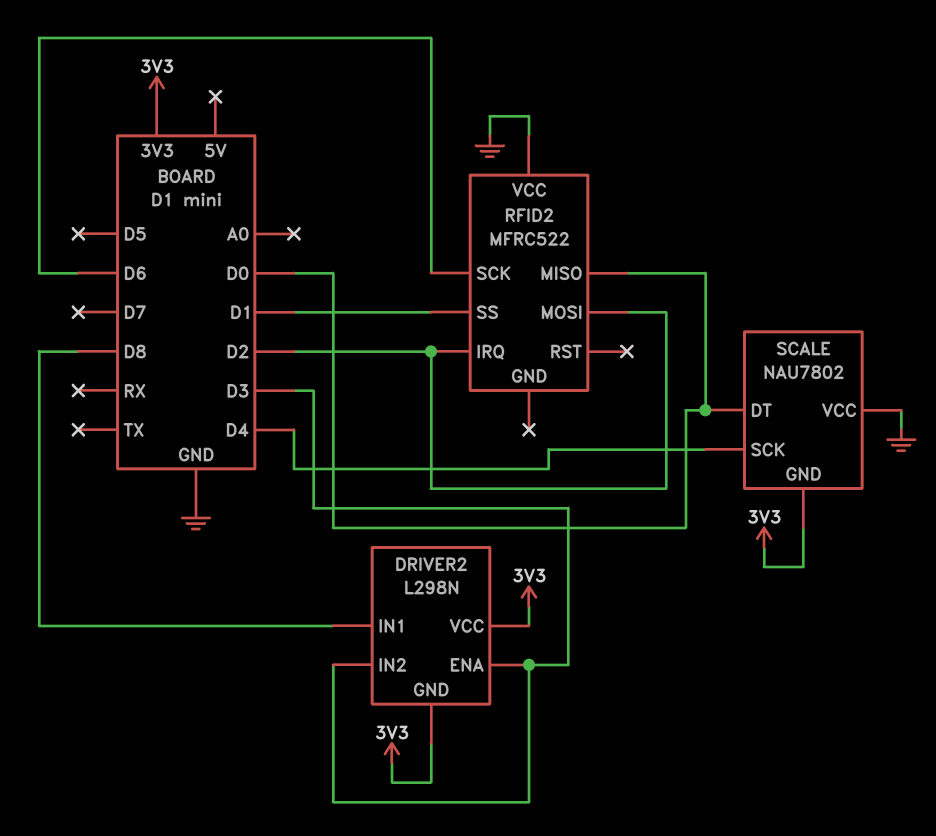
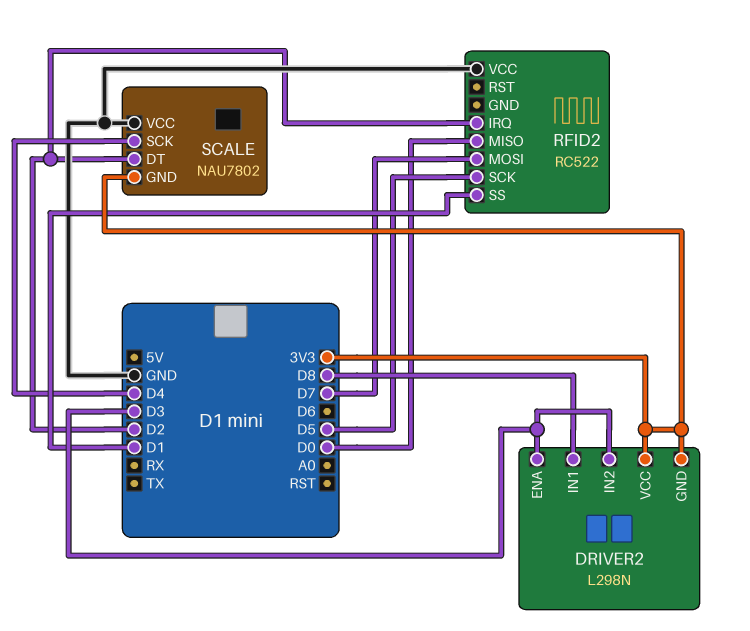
RFID2: MFRC522 -> RC522
RFID2 pin MOSI: D2 -> D7
RFID2 pin SCK: D6 -> D5
SCALE pin DT: D0 -> D2

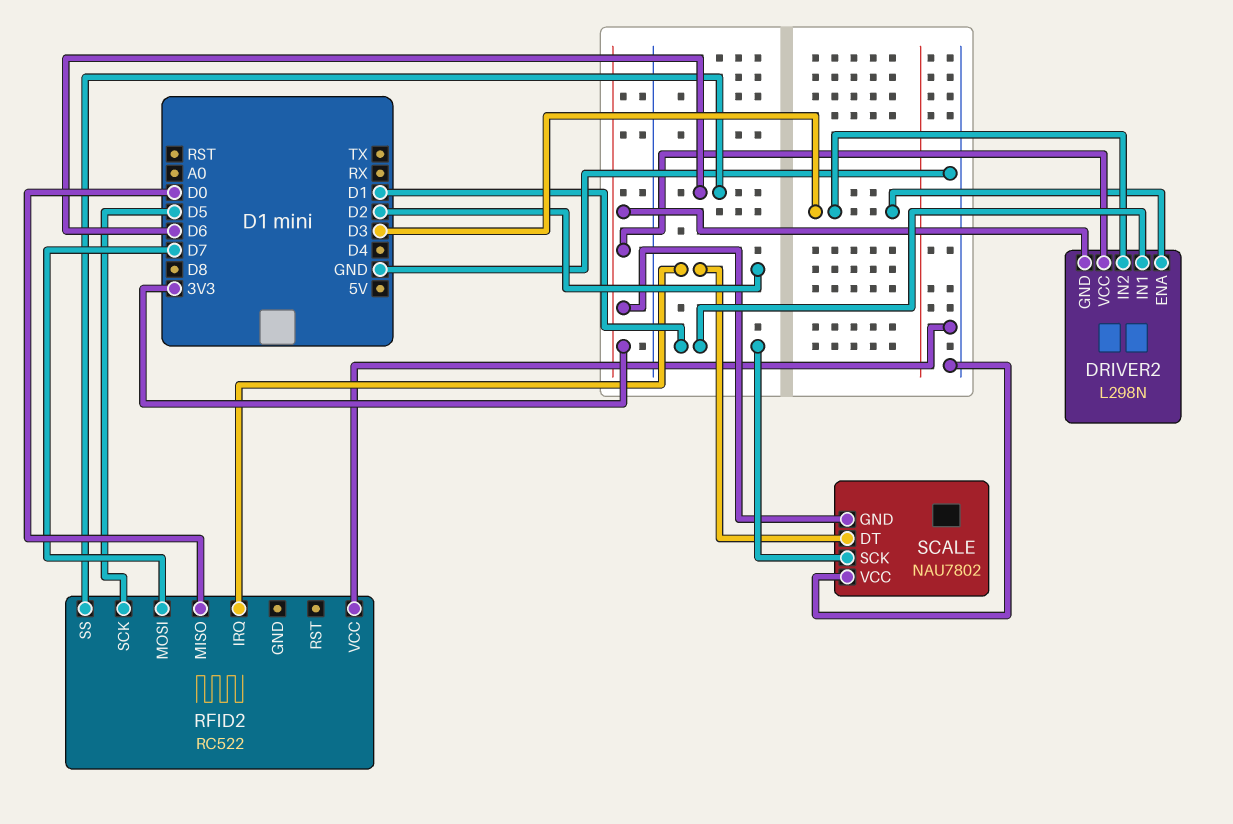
DRIVER2 pin IN1: D8 -> D1
RFID2 pin SS: D1 -> D6
SCALE pin SCK: D4 -> D1

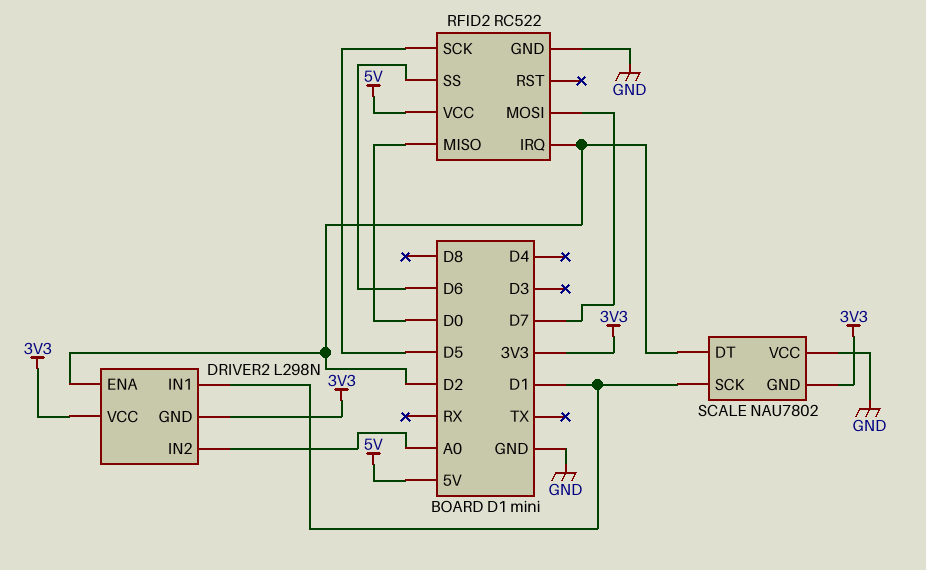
DRIVER2 pin ENA: D3 -> D2
DRIVER2 pin IN2: D3 -> A0
RFID2 pin GND: none -> GND
RFID2 pin VCC: GND -> 5V

